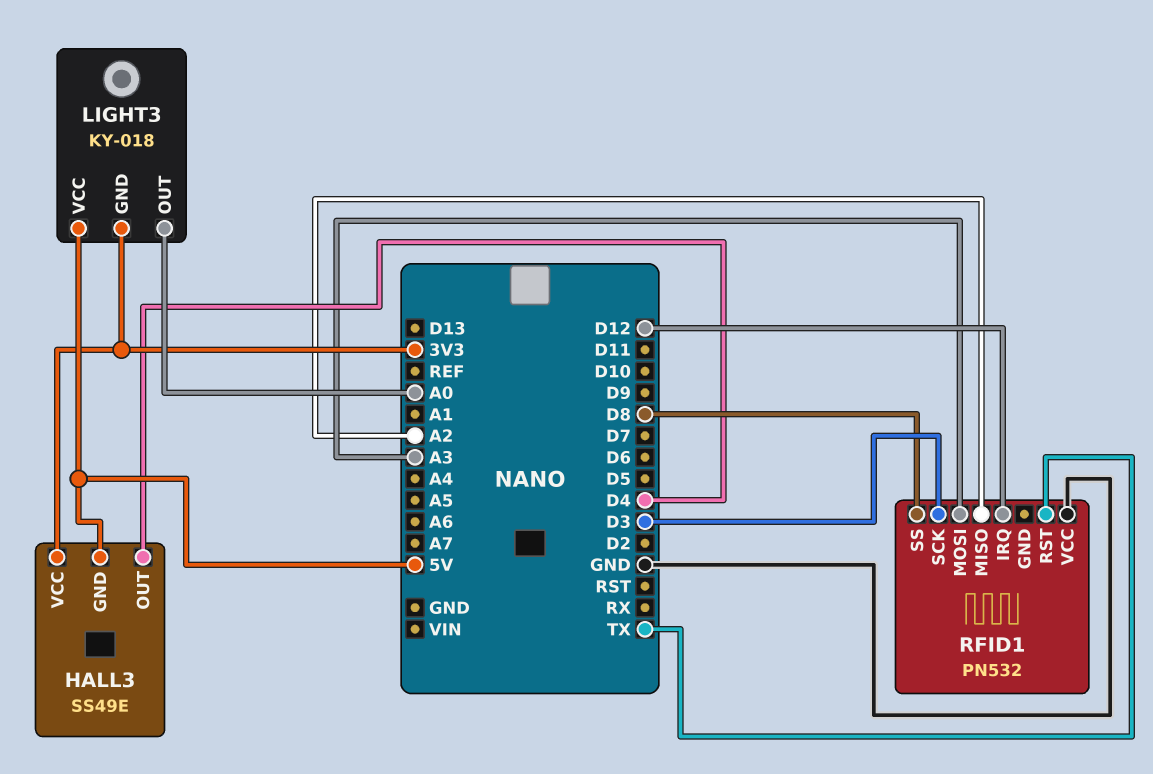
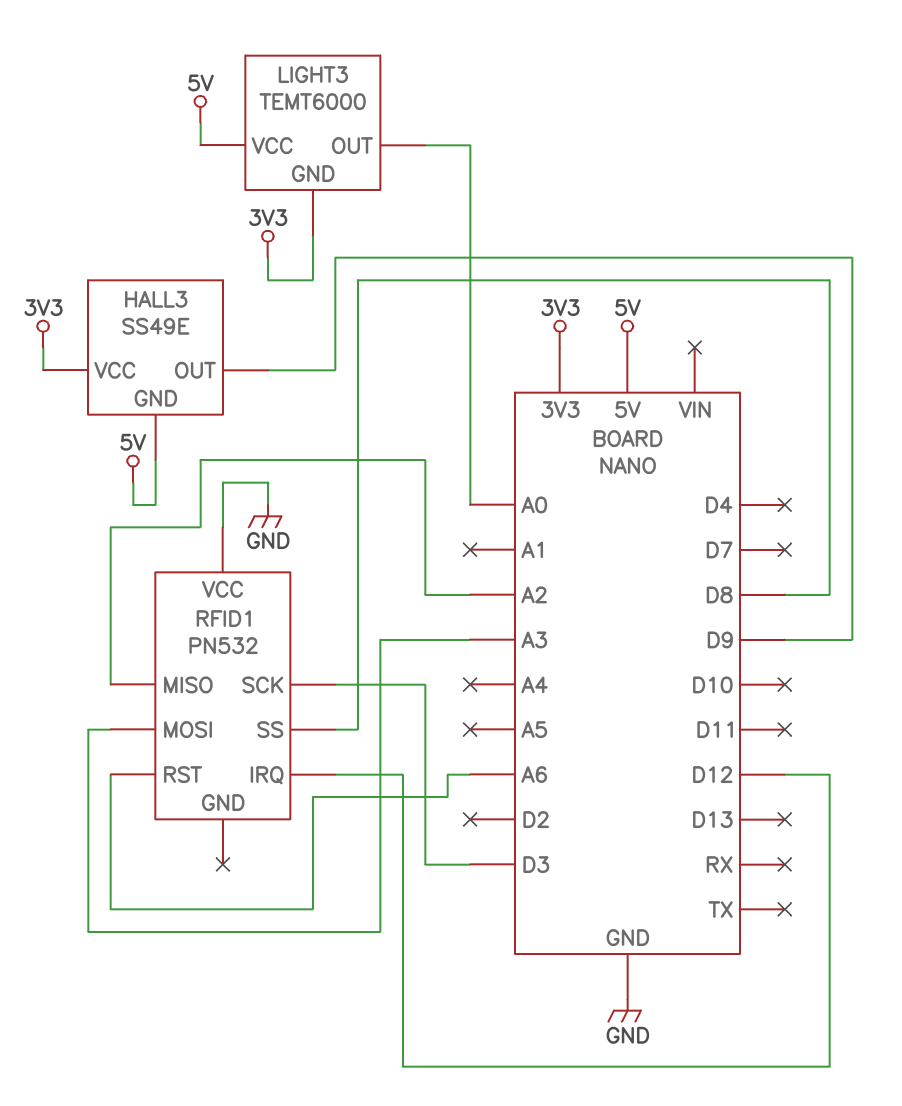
HALL3 pin OUT: D4 -> D9
LIGHT3: KY-018 -> TEMT6000
RFID1 pin RST: TX -> A6

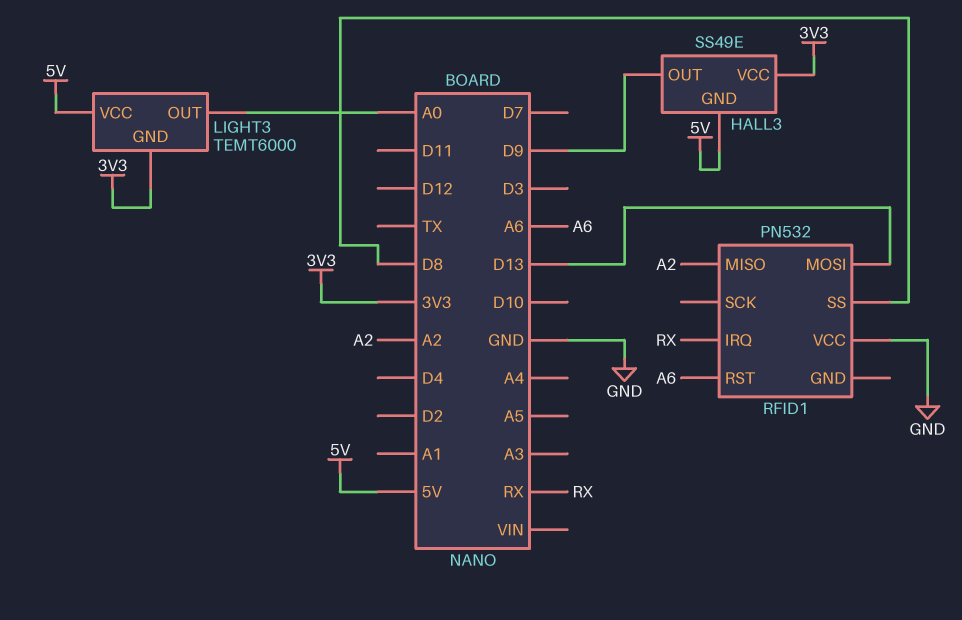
RFID1 pin IRQ: D12 -> RX
RFID1 pin MOSI: A3 -> D13
RFID1 pin SCK: D3 -> none

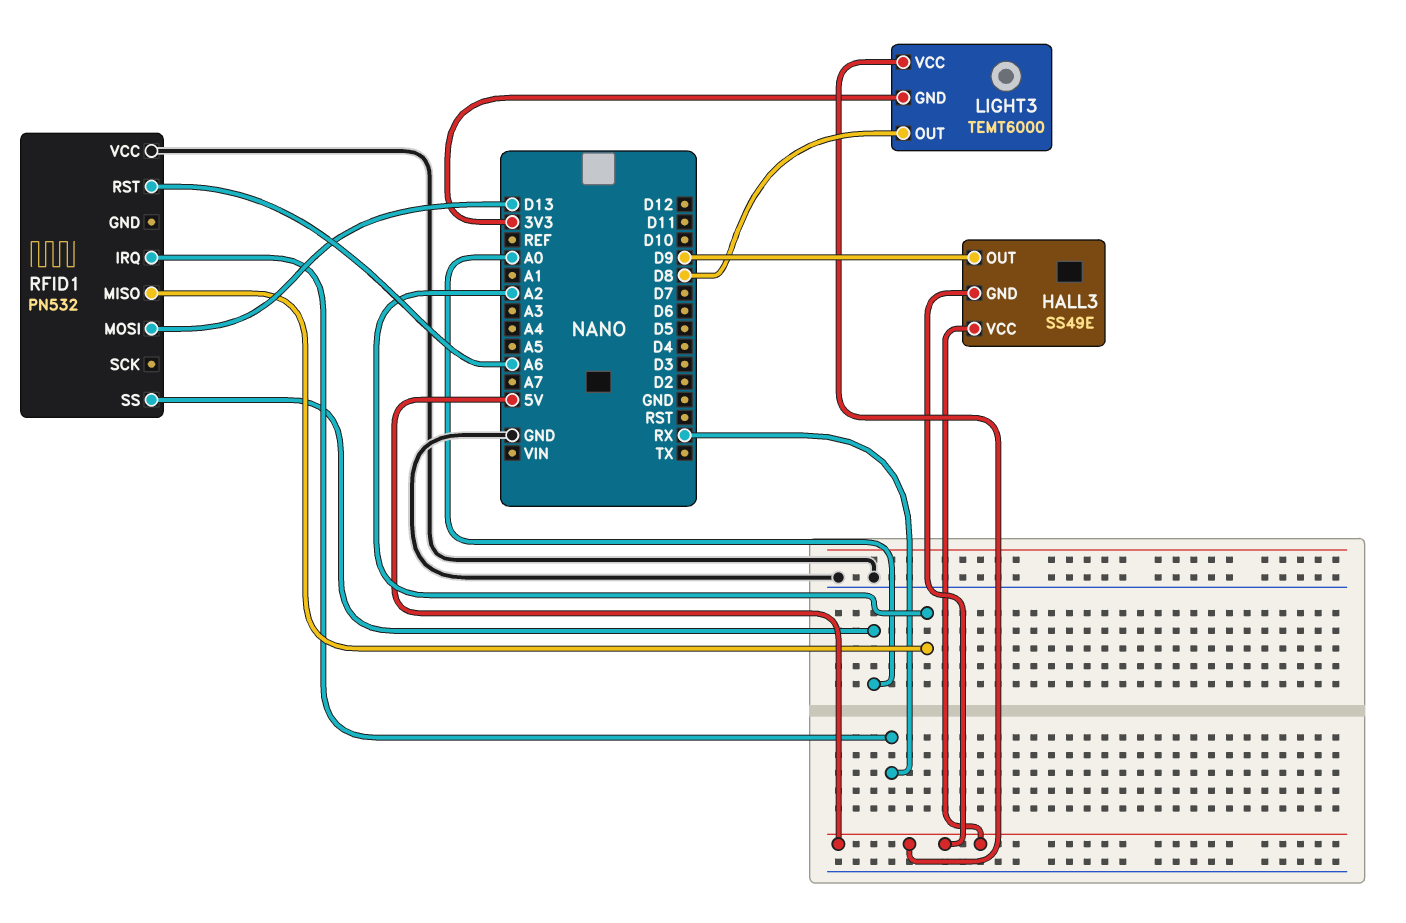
HALL3 pin VCC: 3V3 -> 5V
LIGHT3 pin OUT: A0 -> D8
RFID1 pin SS: D8 -> A0

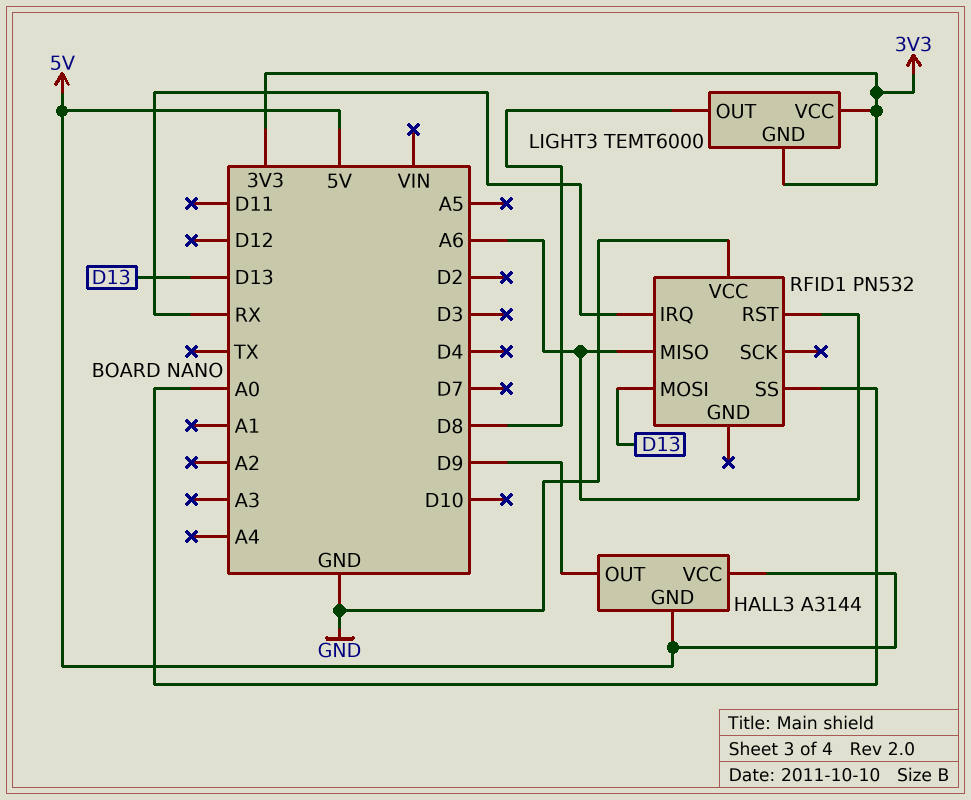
HALL3: SS49E -> A3144
LIGHT3 pin VCC: 5V -> 3V3
RFID1 pin MISO: A2 -> A6

